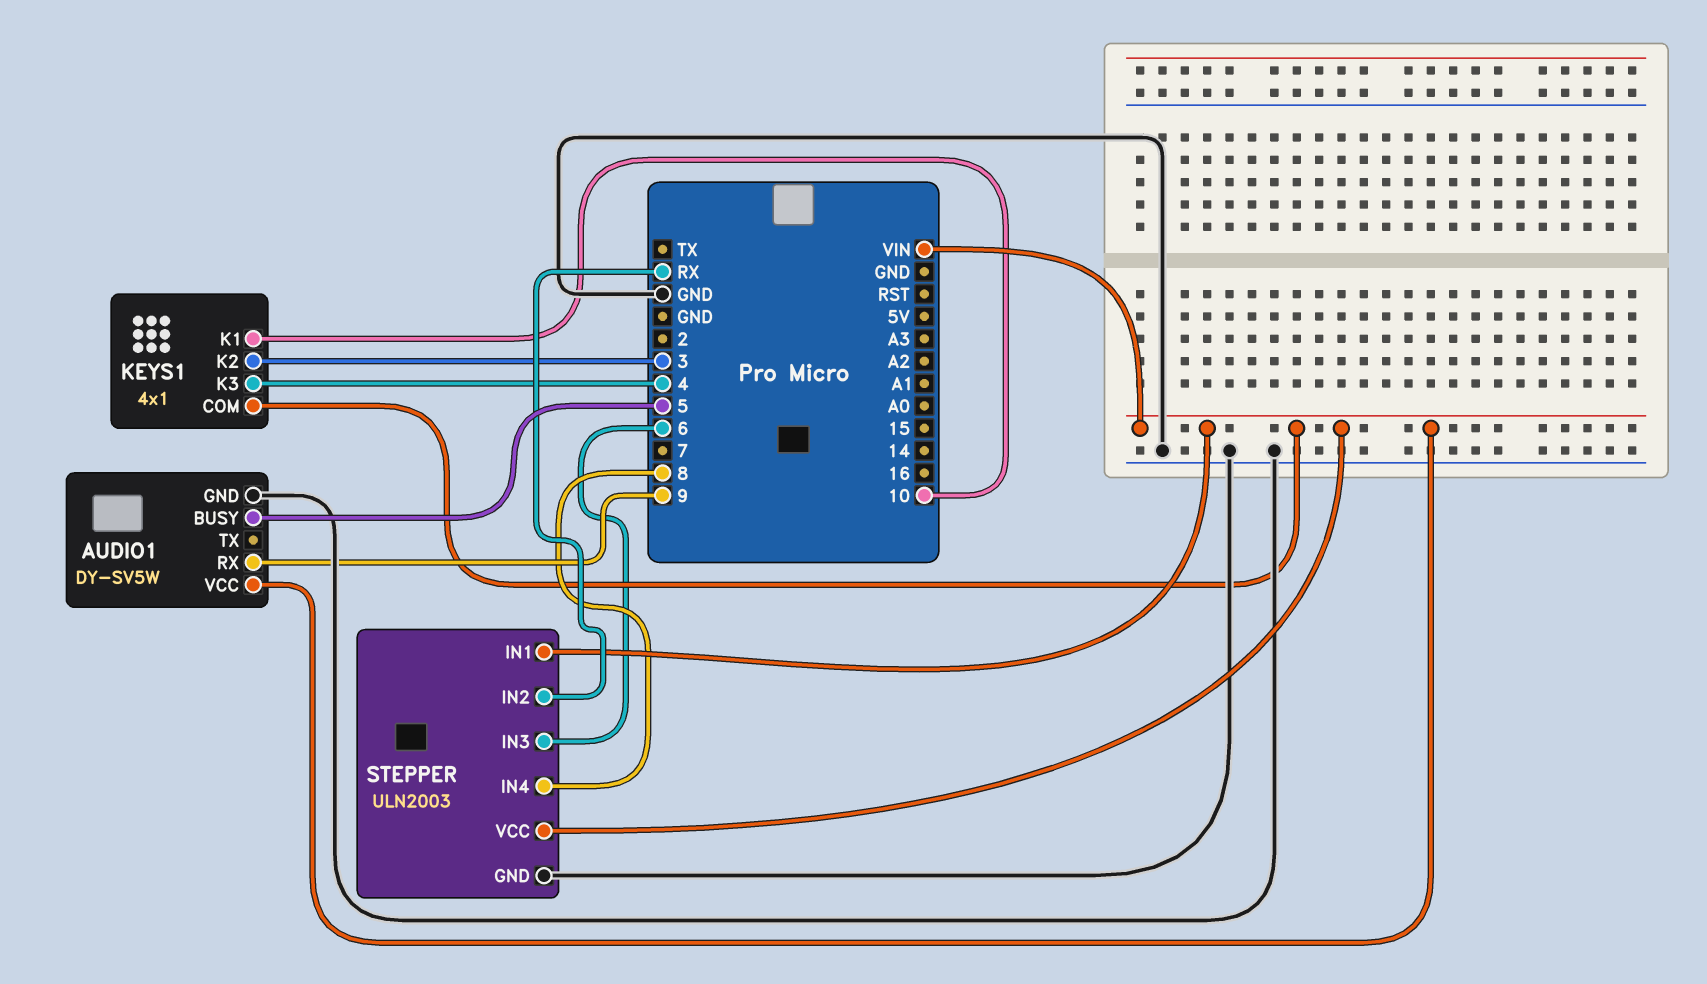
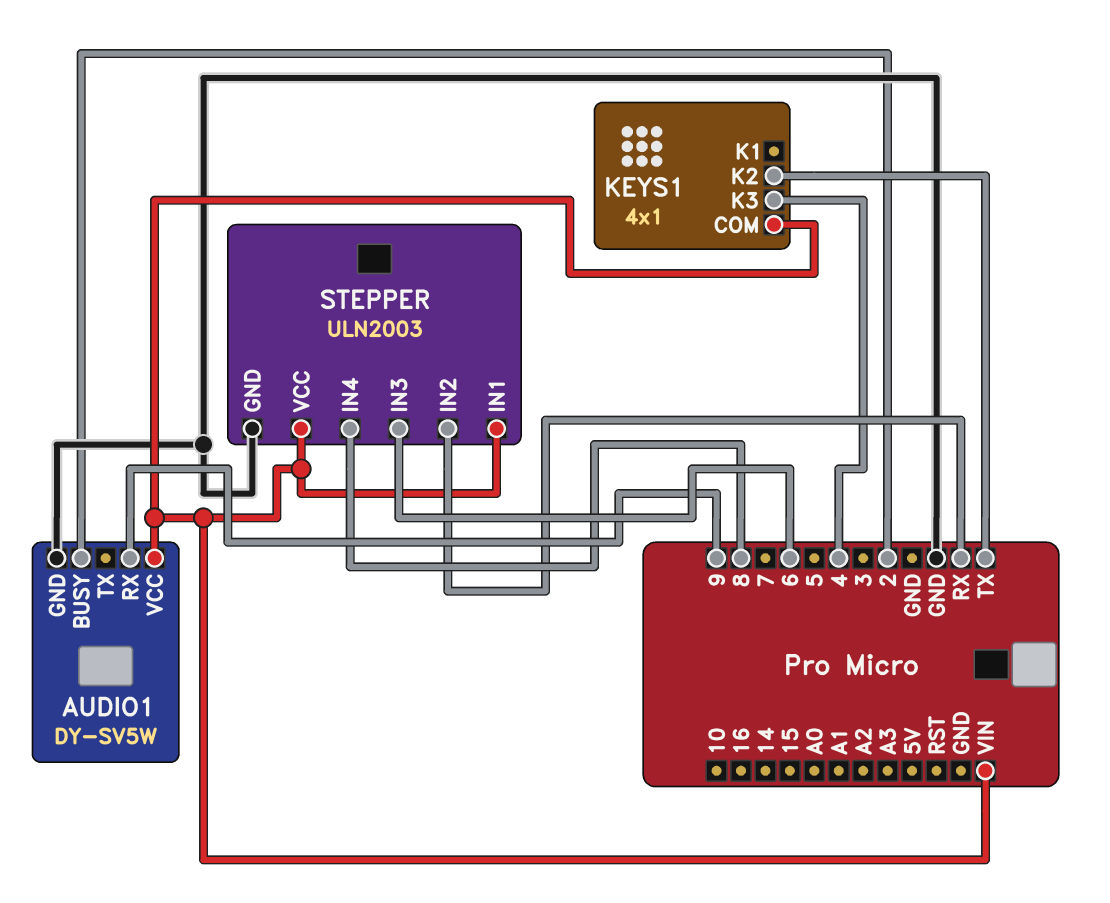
AUDIO1 pin BUSY: 5 -> 2
KEYS1 pin K1: 10 -> none
KEYS1 pin K2: 3 -> TX

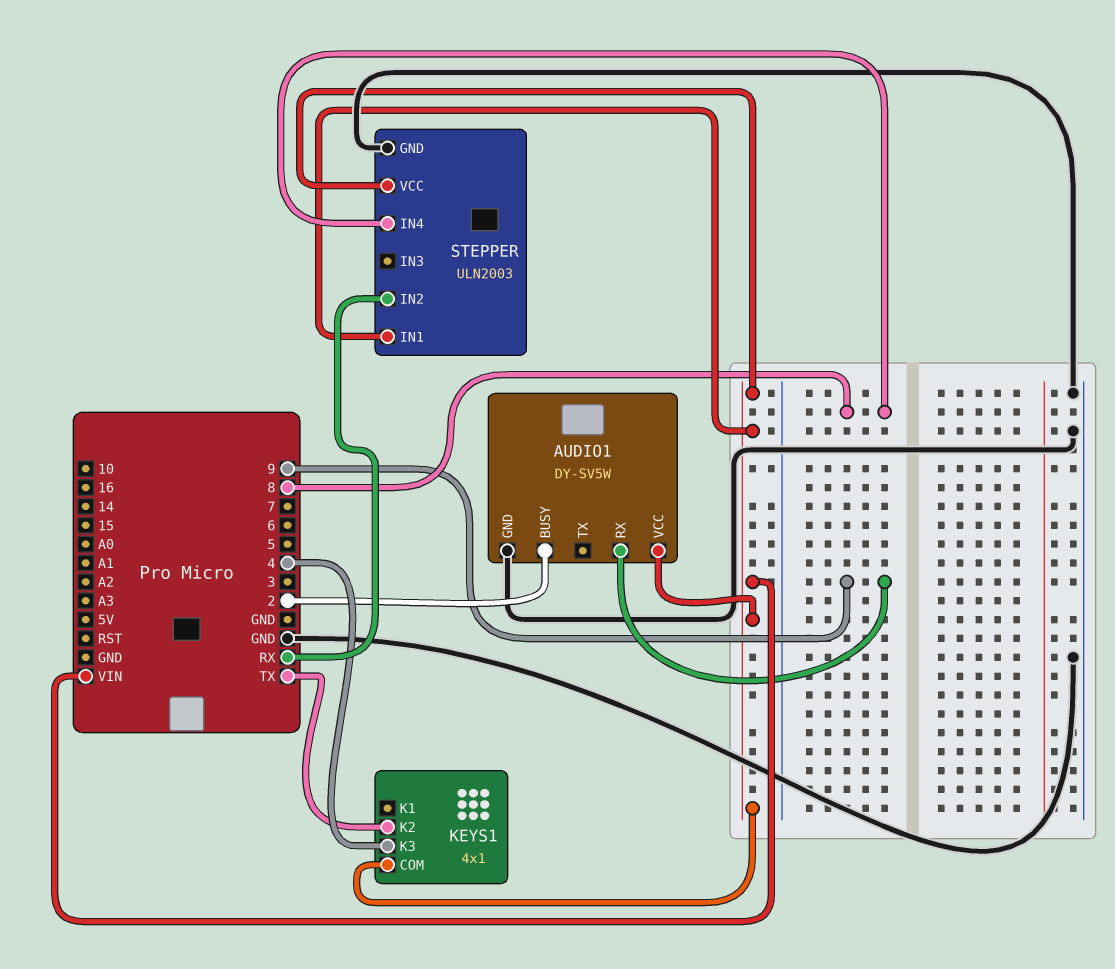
STEPPER pin IN3: 6 -> none

